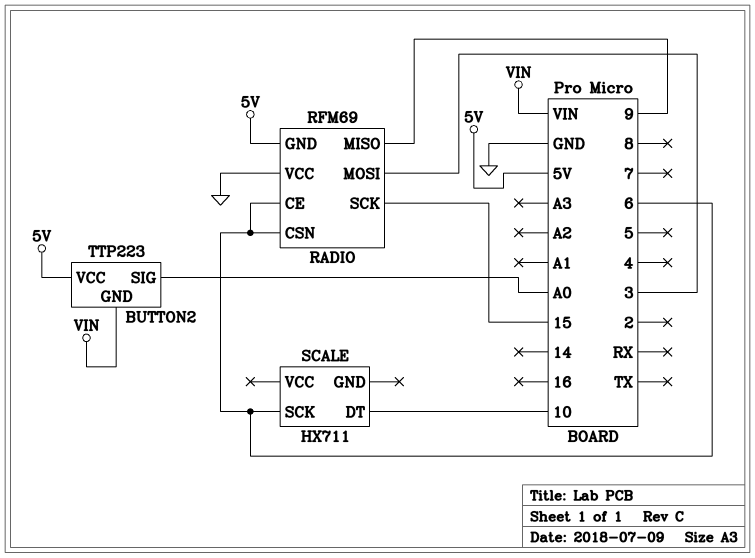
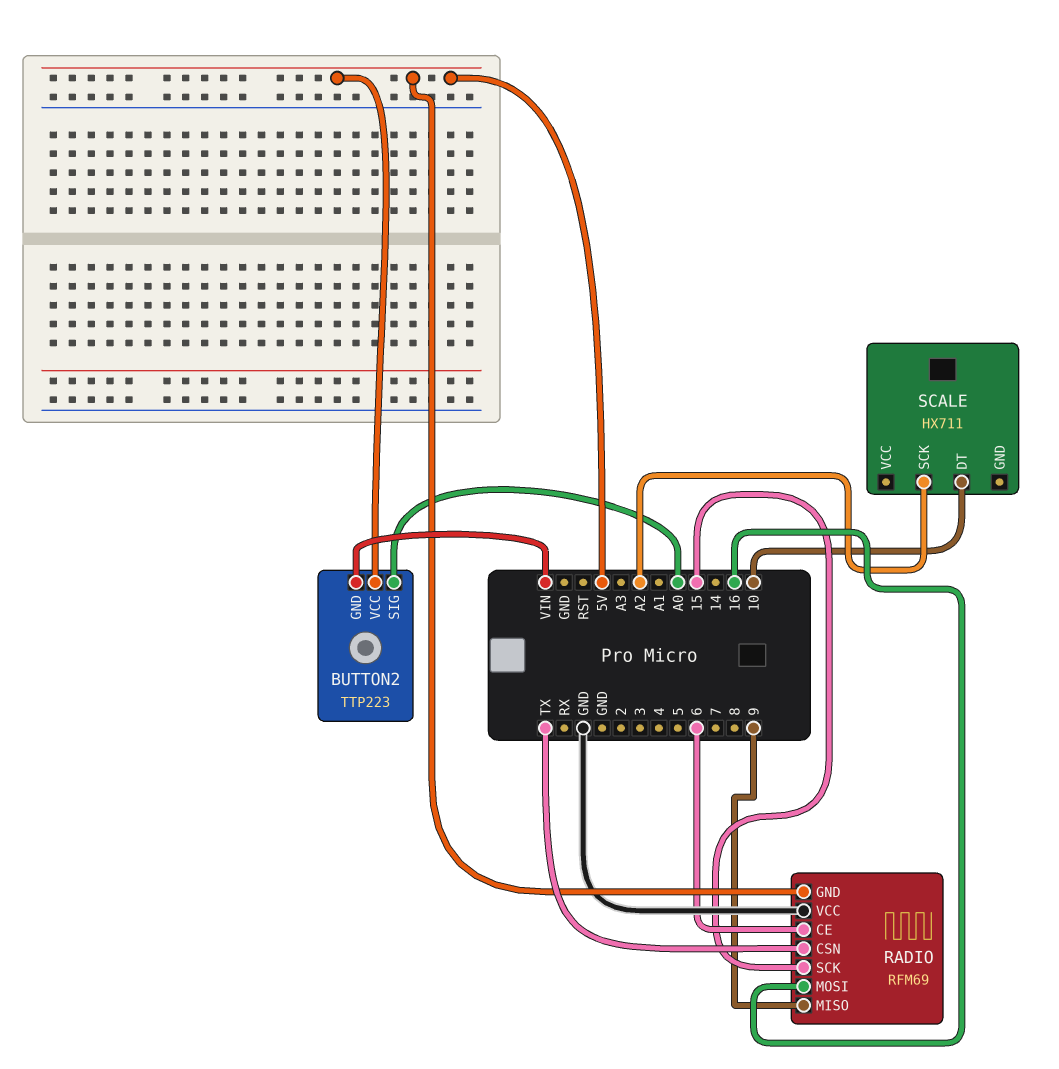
RADIO pin CSN: 6 -> TX
RADIO pin MOSI: 3 -> 16
SCALE pin SCK: 6 -> A2

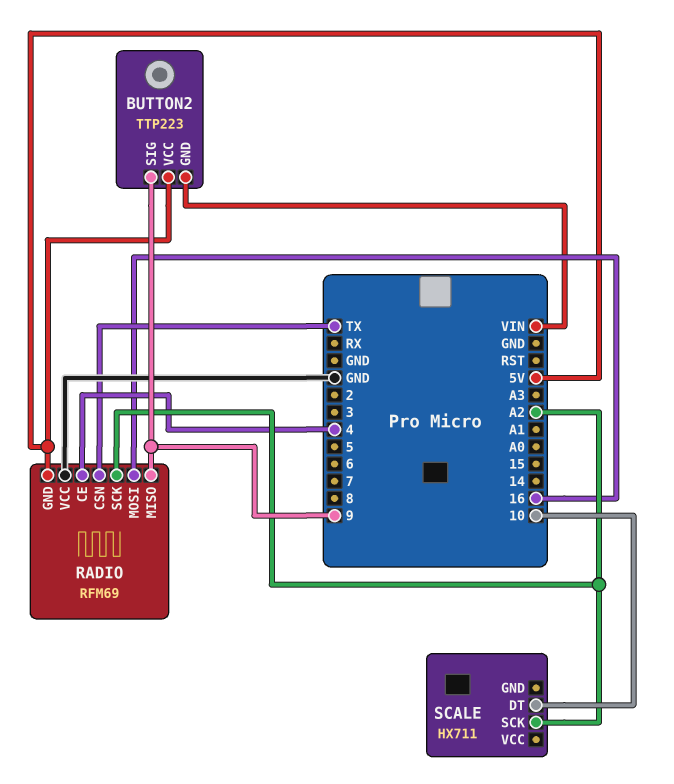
BUTTON2 pin SIG: A0 -> 9
RADIO pin CE: 6 -> 4
RADIO pin SCK: 15 -> A2

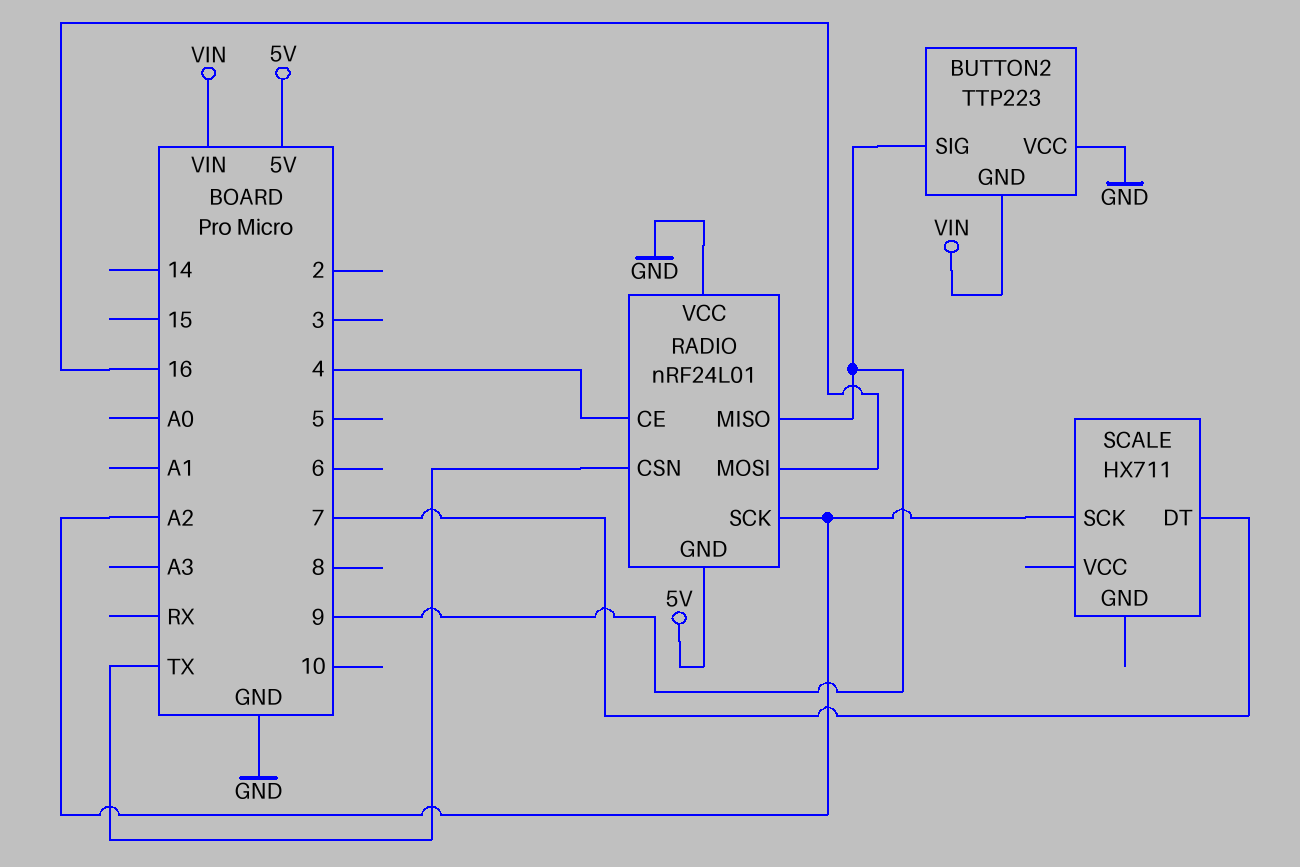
BUTTON2 pin VCC: 5V -> GND
RADIO: RFM69 -> nRF24L01
SCALE pin DT: 10 -> 7

